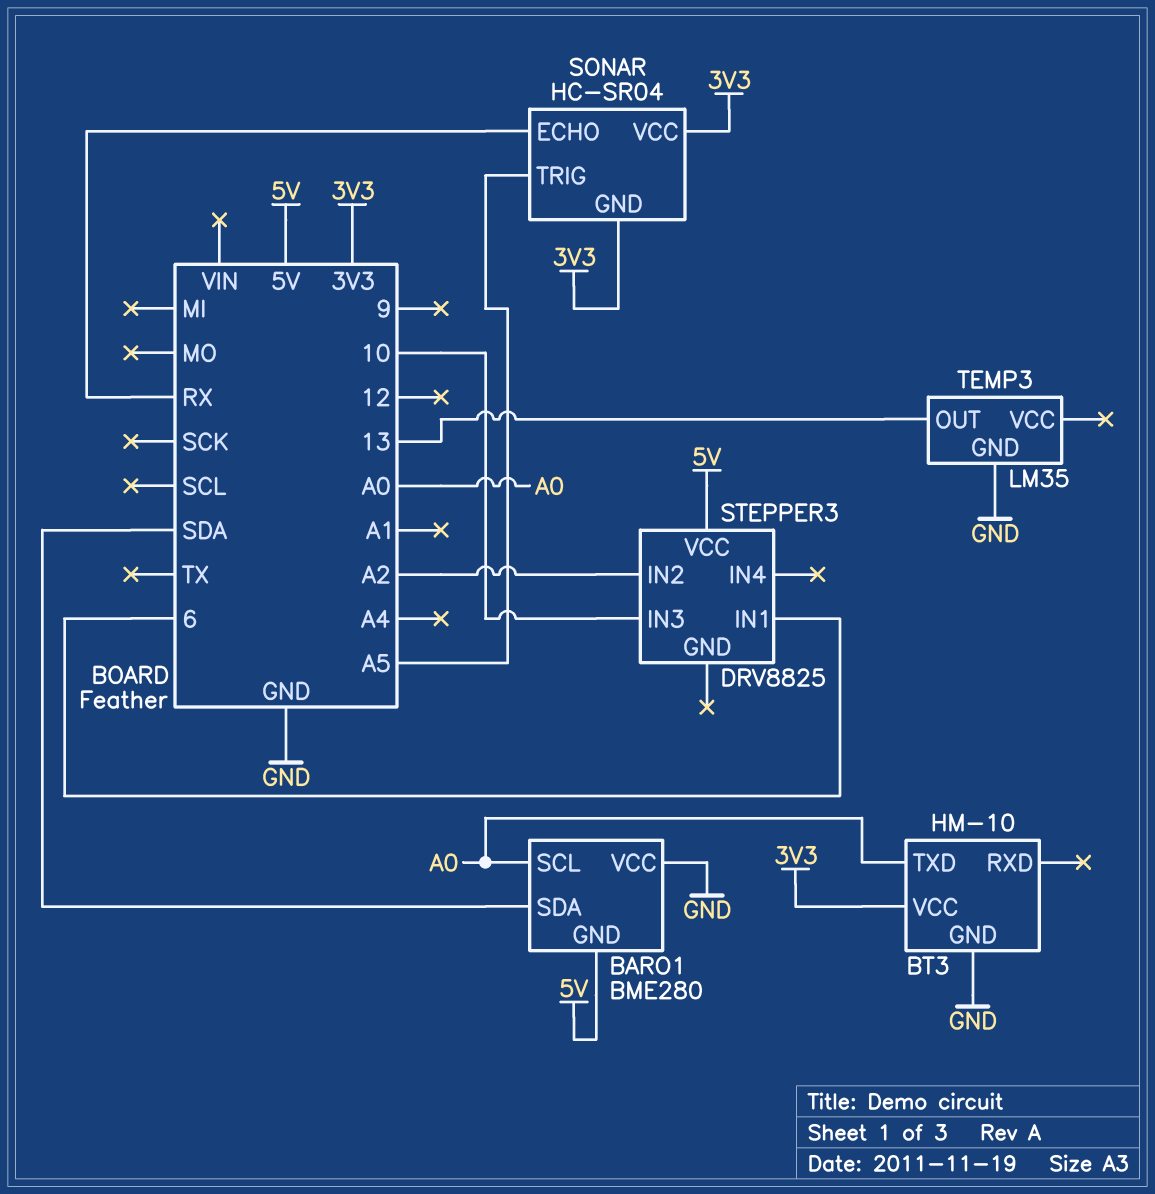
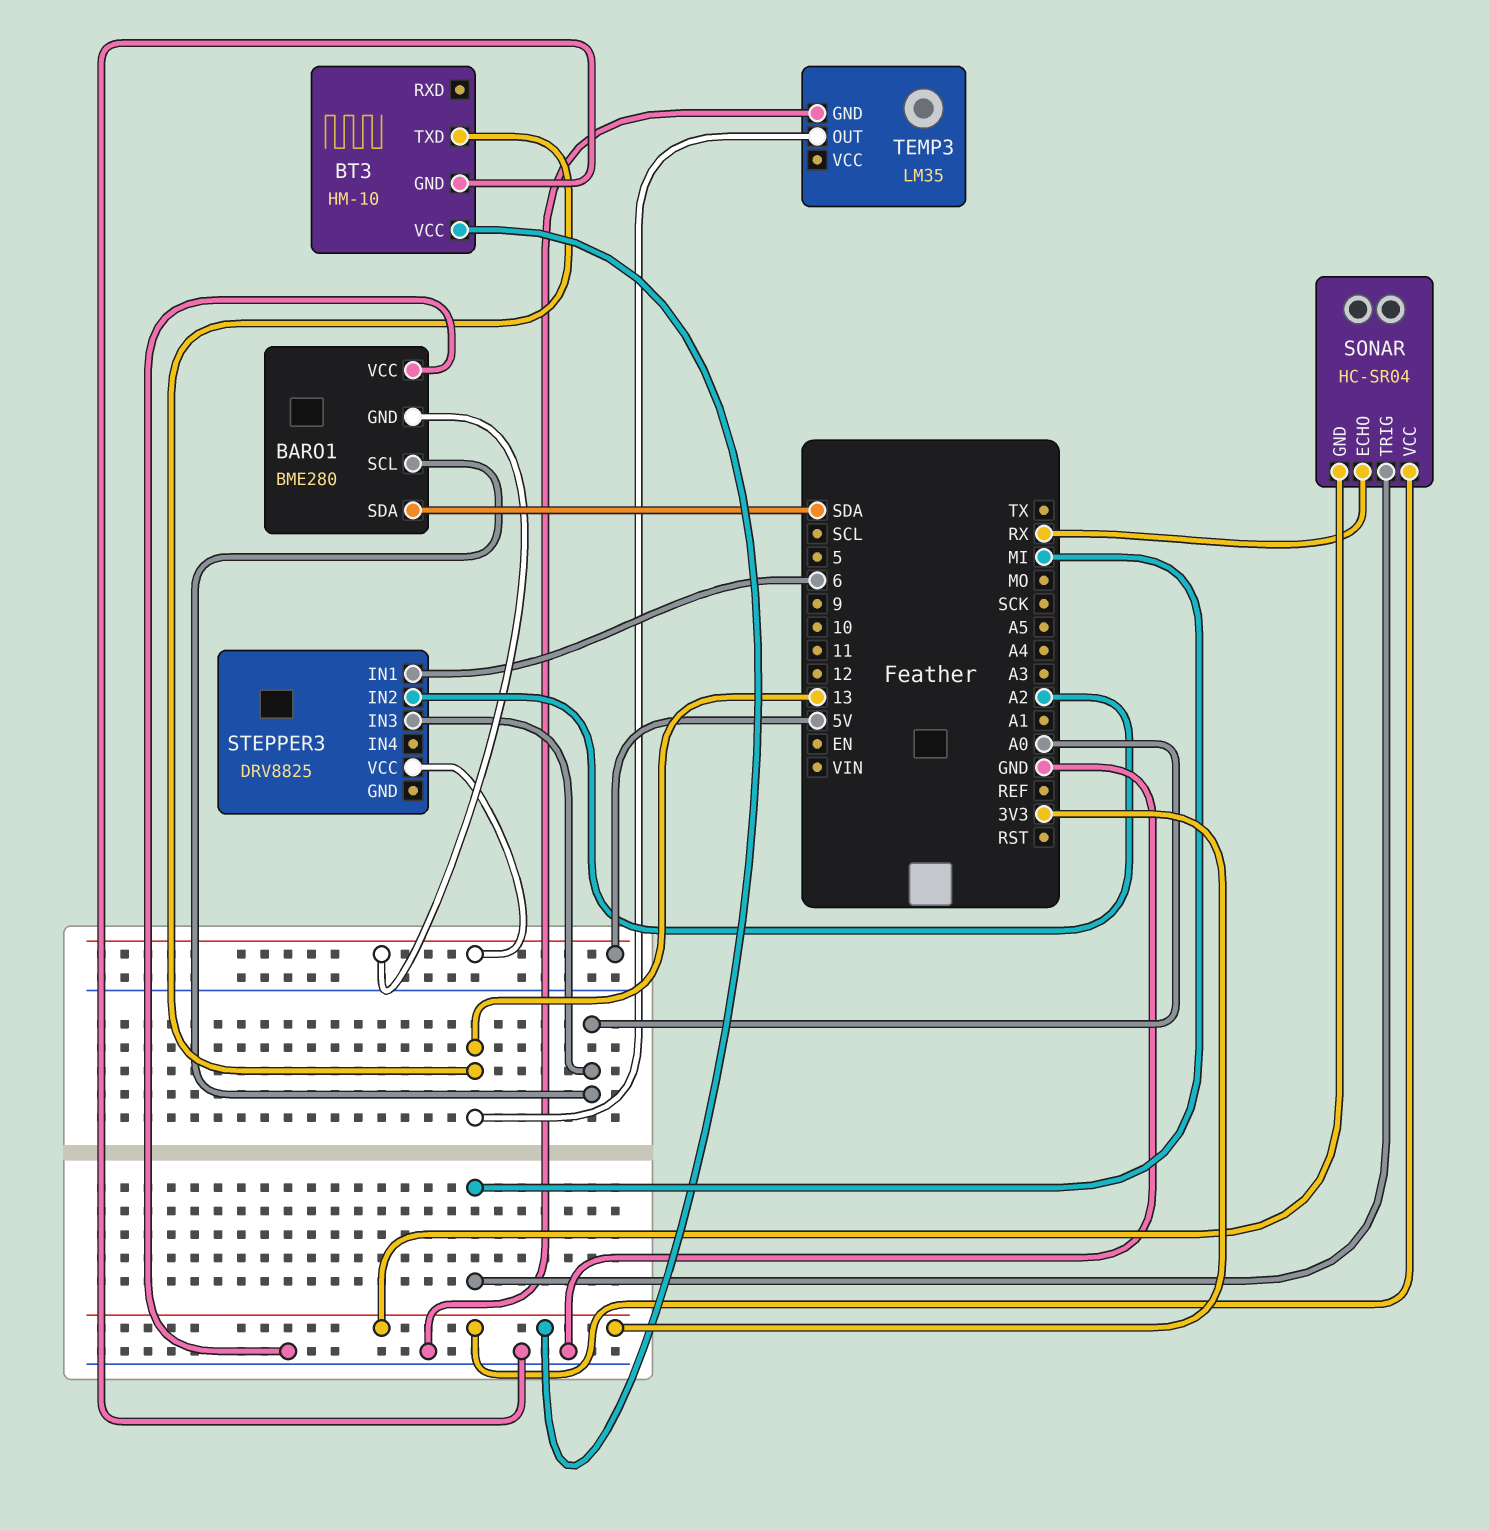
BT3 pin TXD: A0 -> 13
SONAR pin TRIG: A5 -> MI
STEPPER3 pin IN3: 10 -> A0

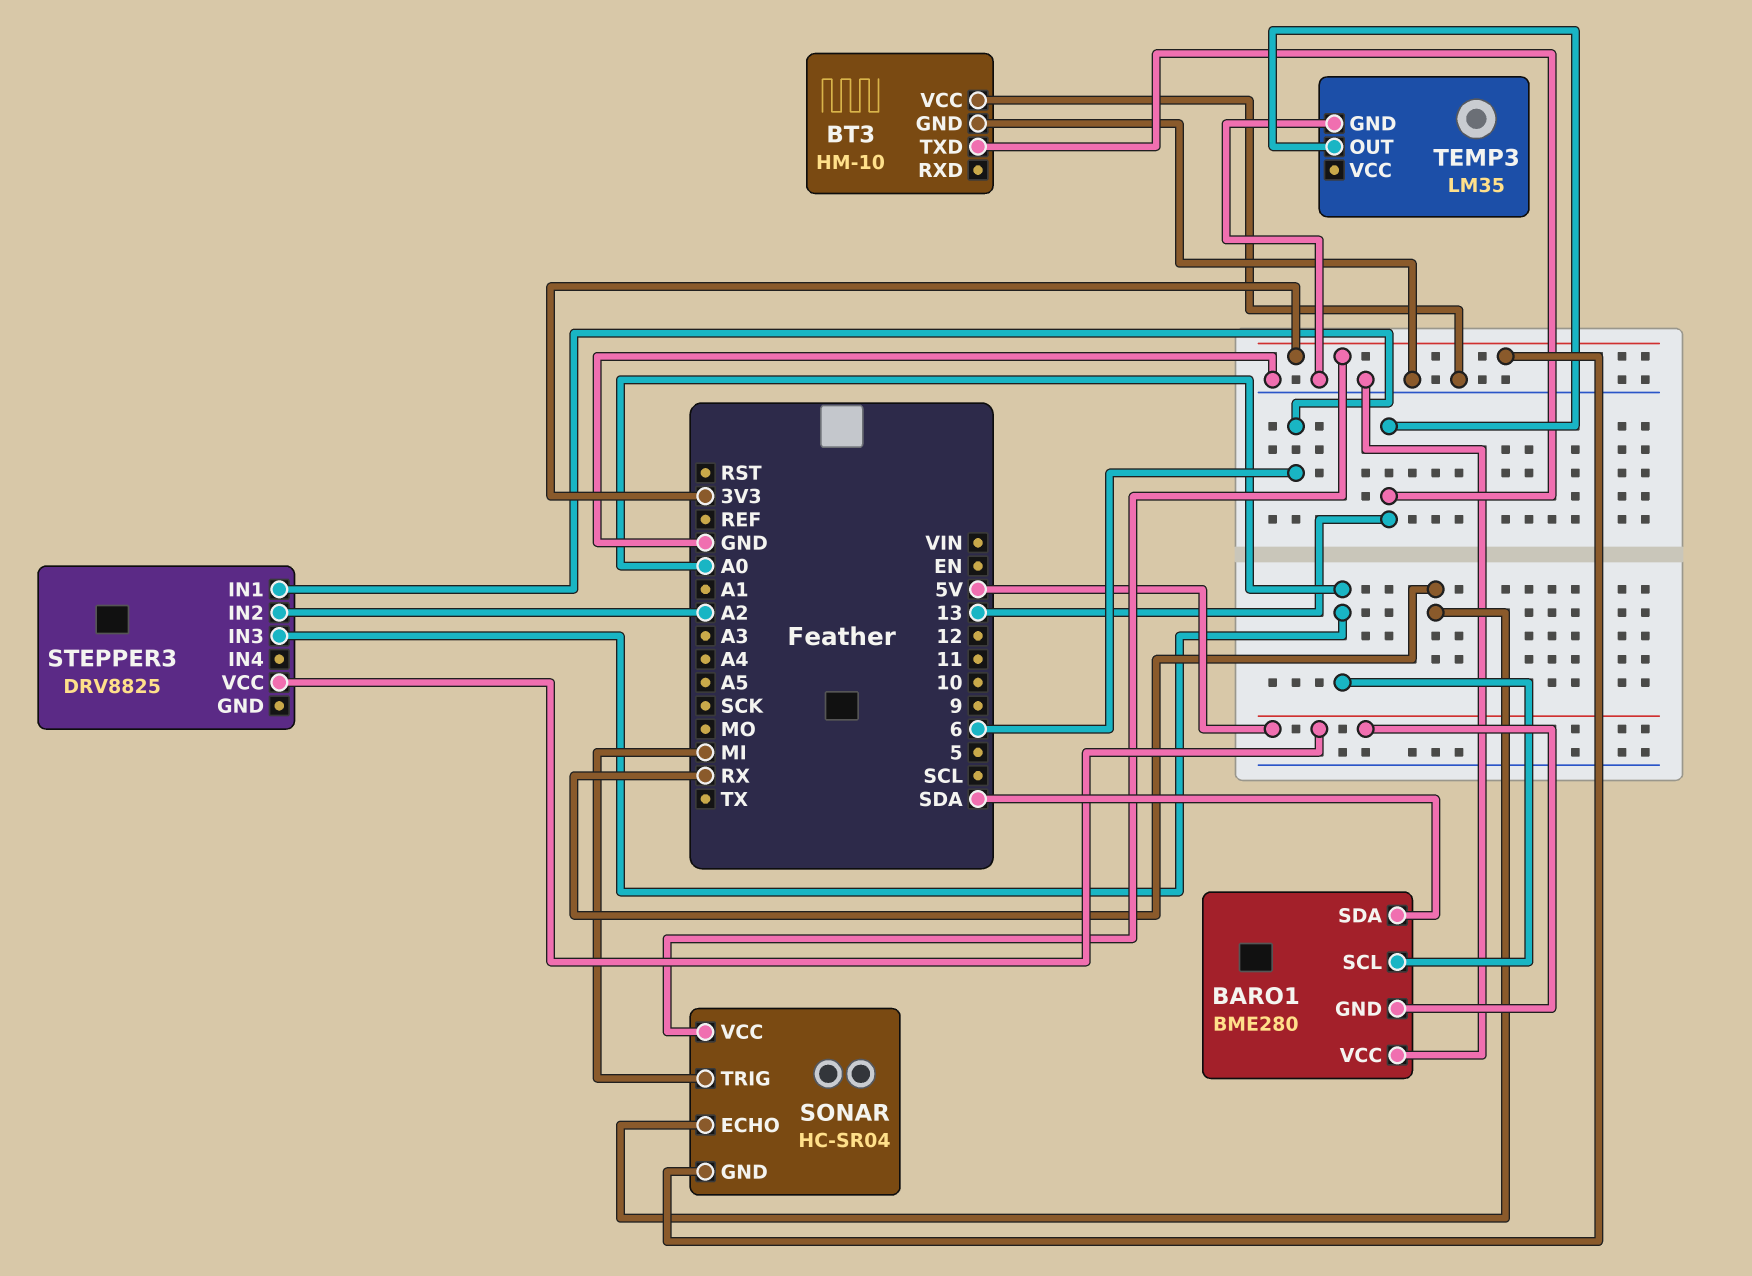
BT3 pin VCC: 3V3 -> GND

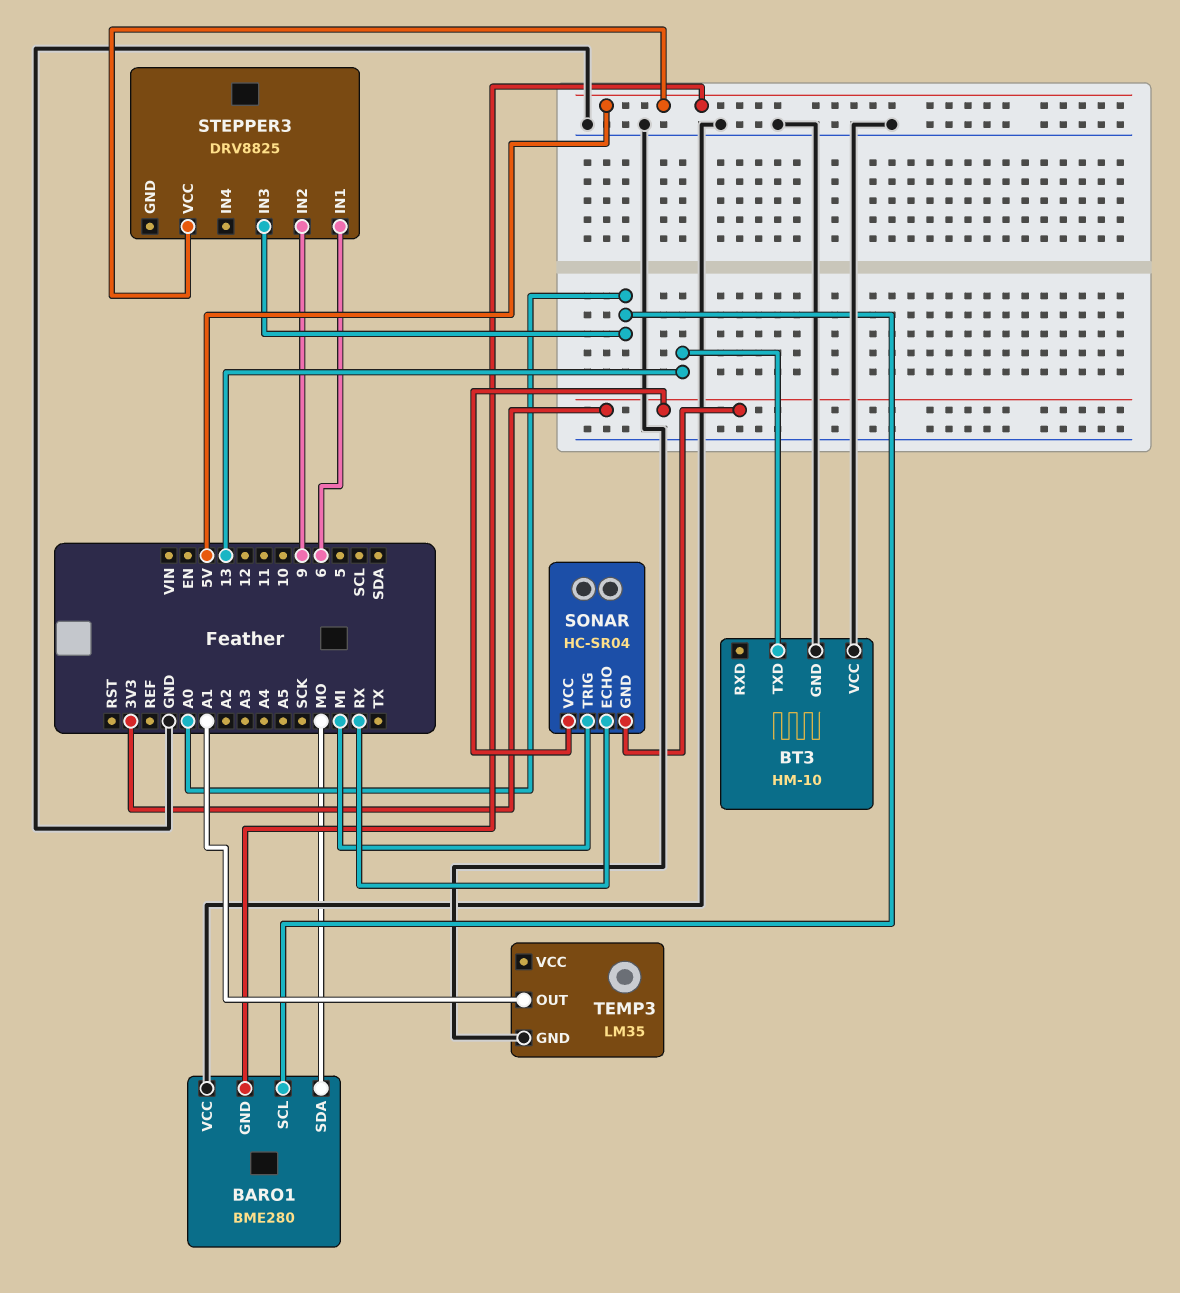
BARO1 pin SDA: SDA -> MO
STEPPER3 pin IN2: A2 -> 9
TEMP3 pin OUT: 13 -> A1

